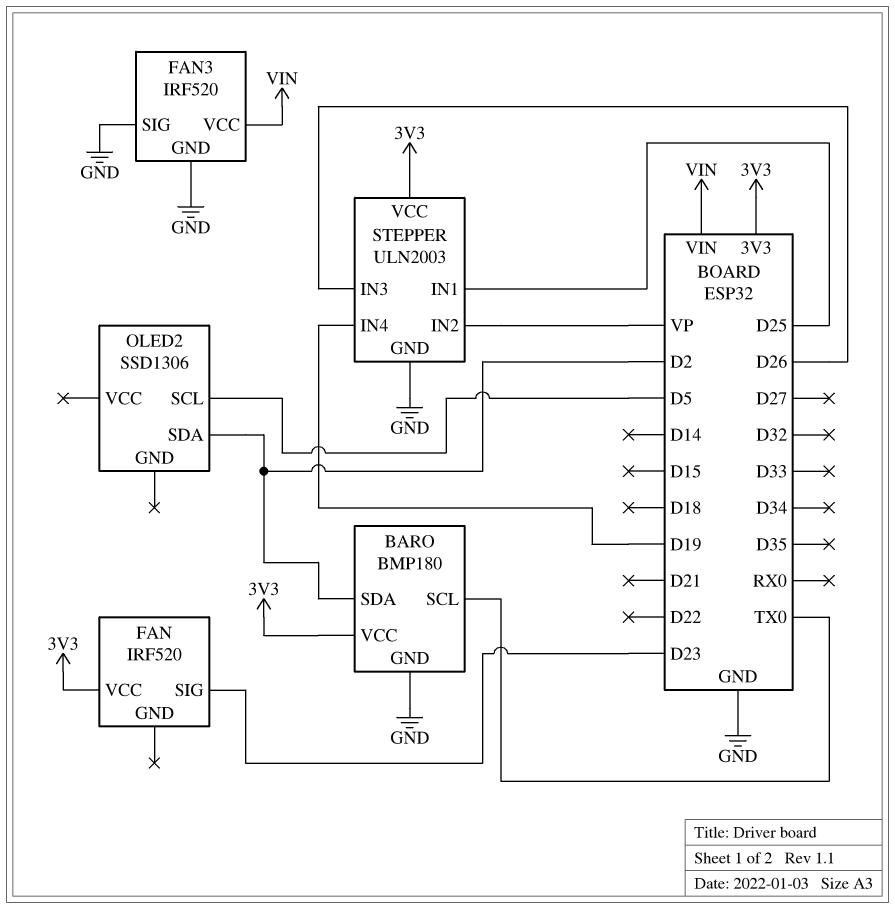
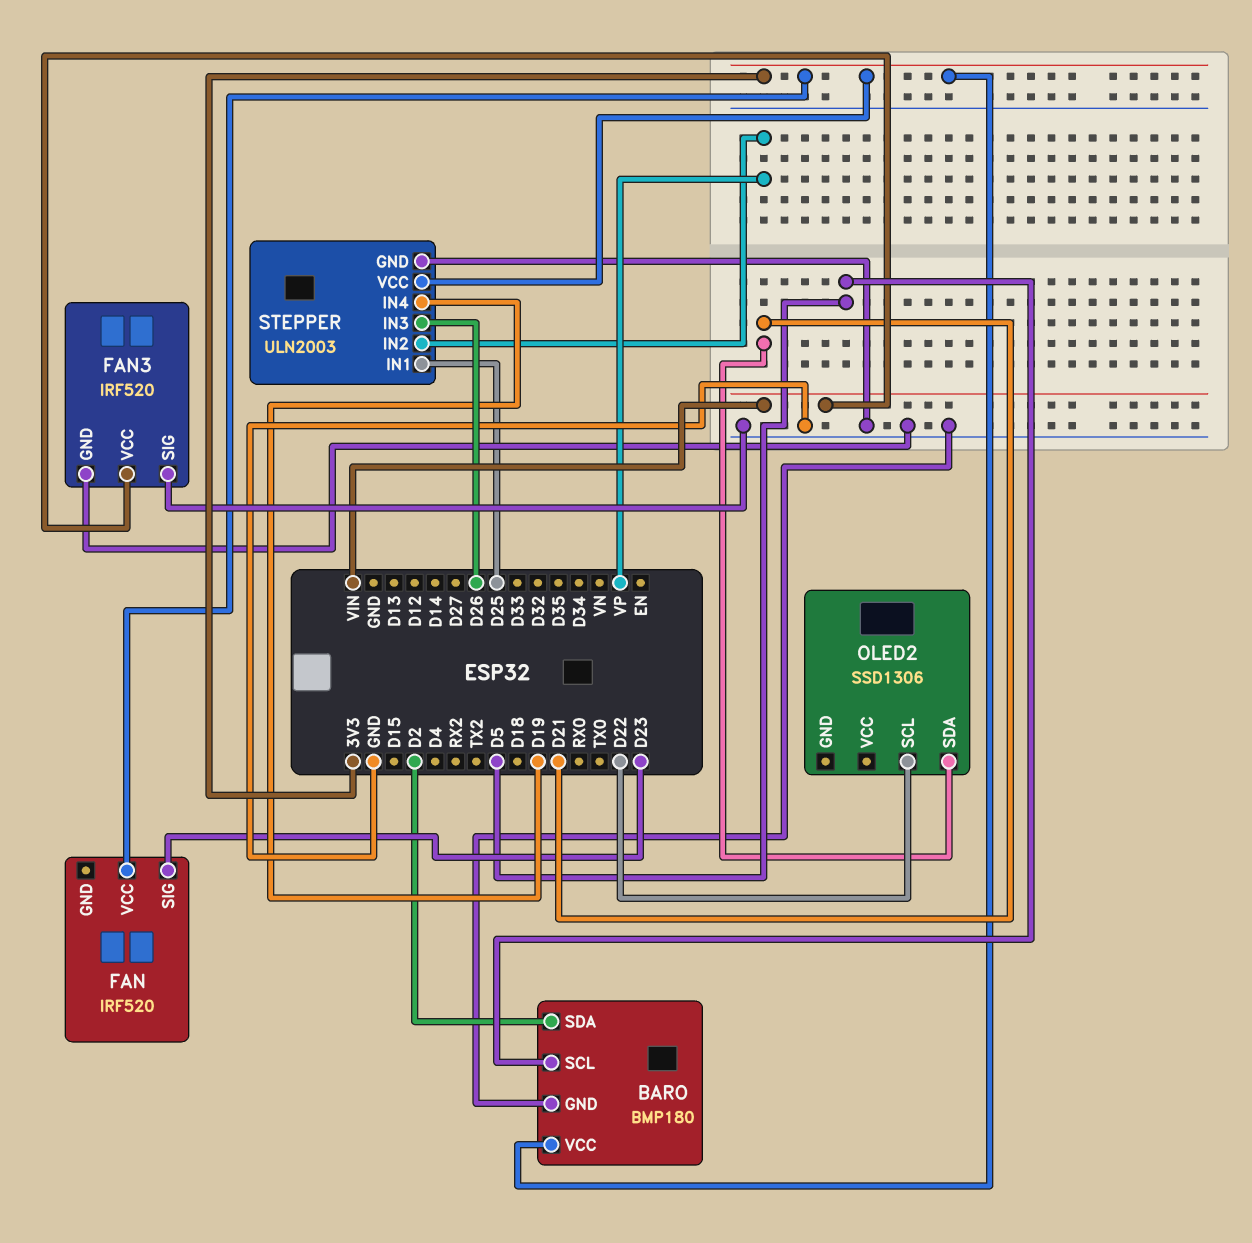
BARO pin SCL: TX0 -> D5
OLED2 pin SCL: D5 -> D22
OLED2 pin SDA: D2 -> D21

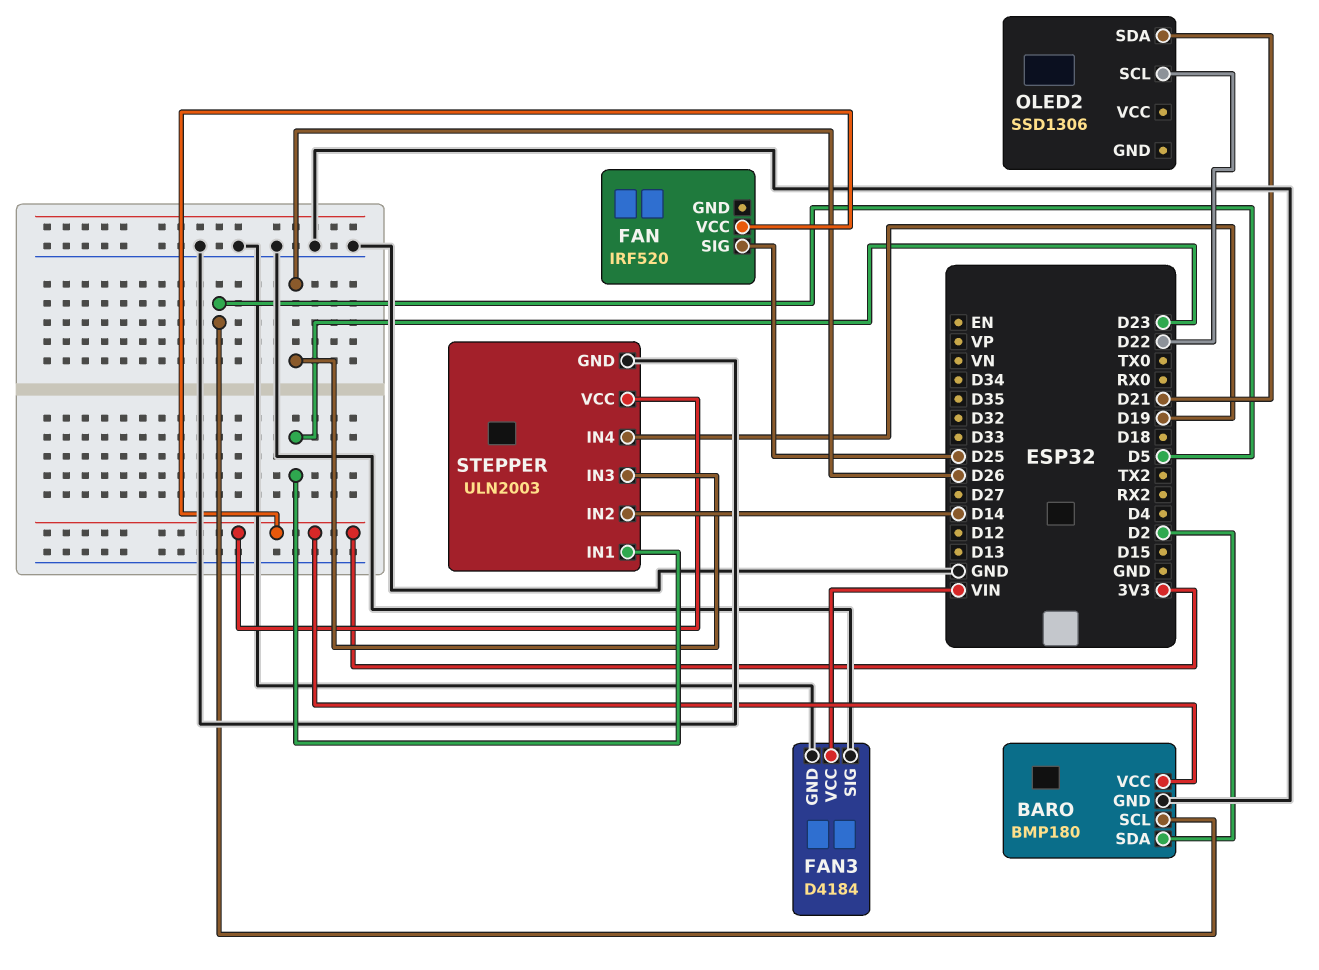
FAN pin SIG: D23 -> D25
FAN3: IRF520 -> D4184
STEPPER pin IN1: D25 -> D23
STEPPER pin IN2: VP -> D14

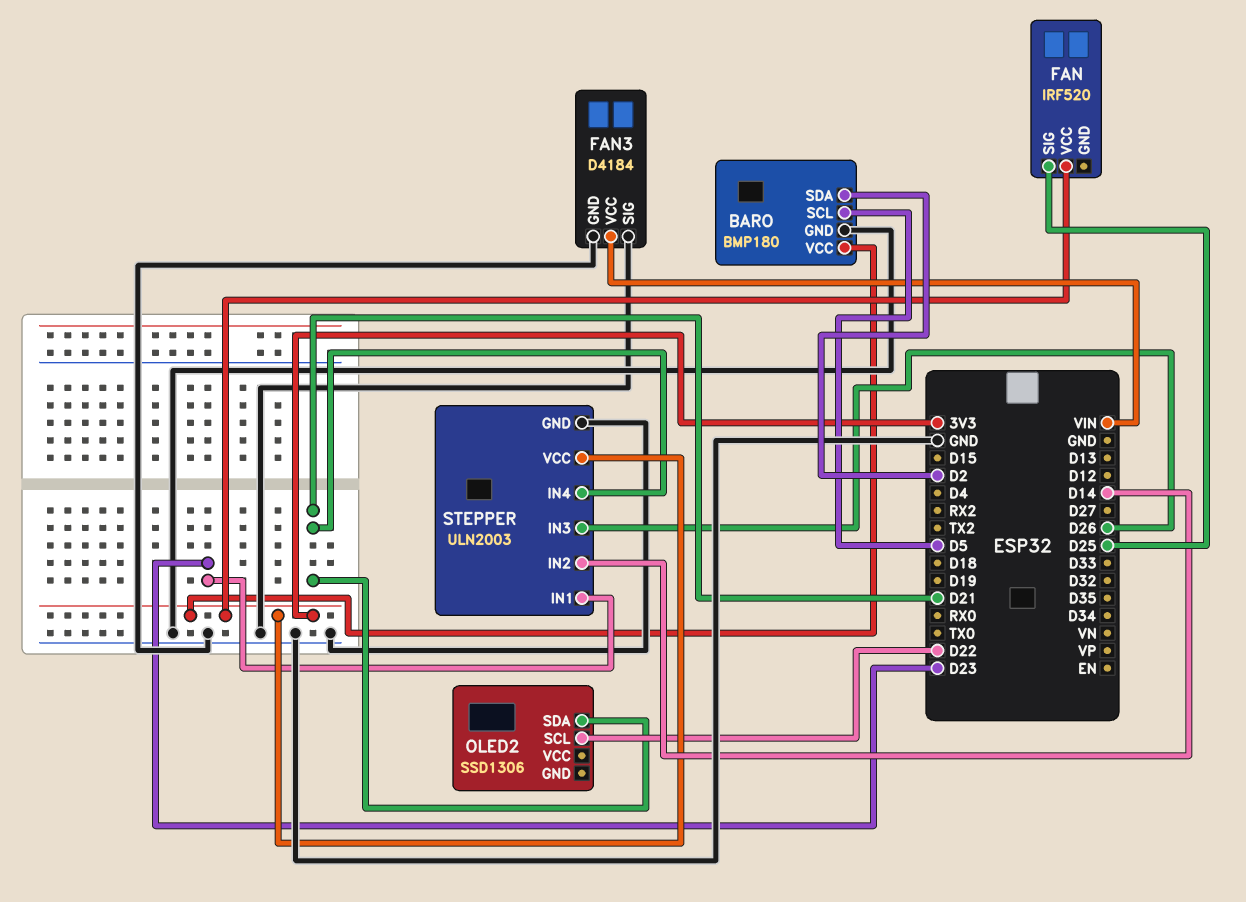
STEPPER pin IN4: D19 -> D21

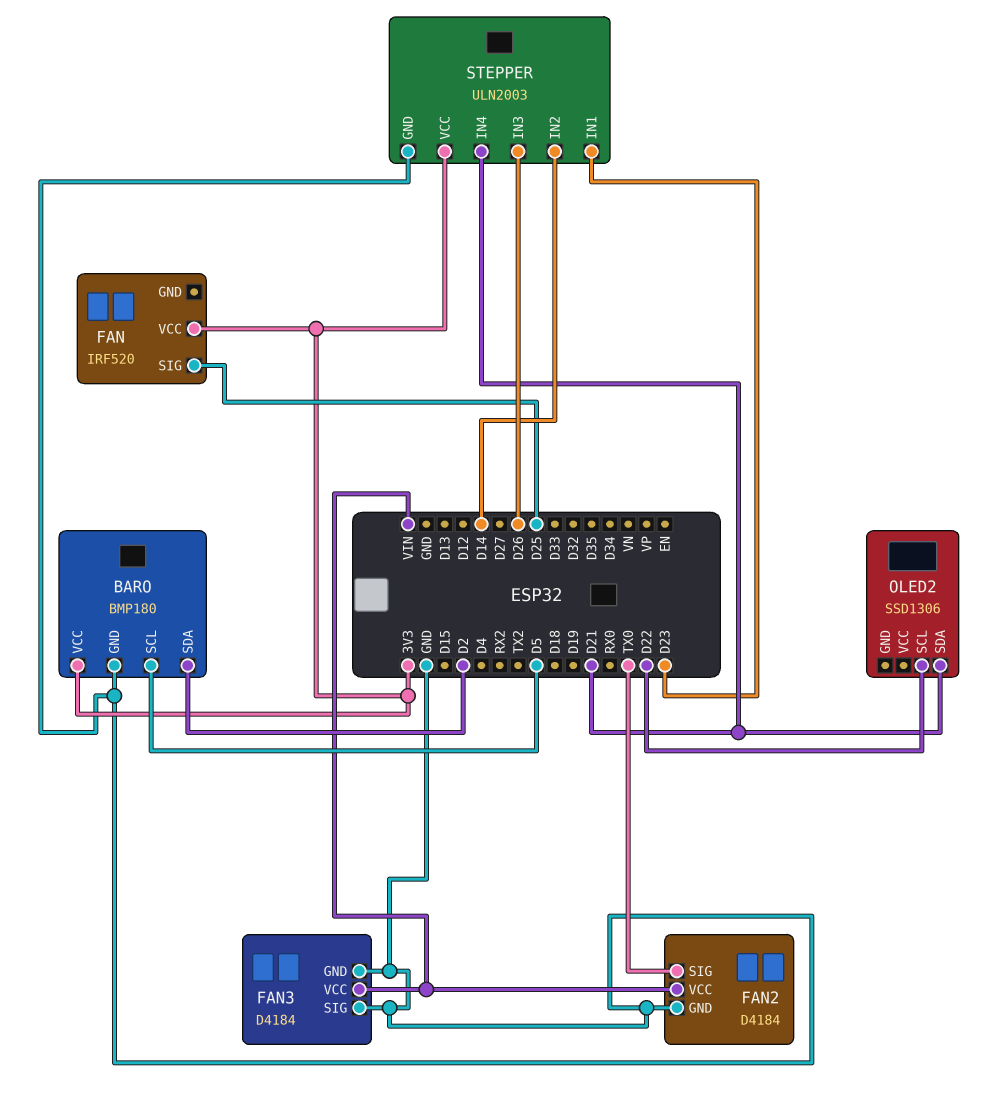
FAN2: none -> D4184
FAN2 pin GND: none -> GND
FAN2 pin SIG: none -> TX0
FAN2 pin VCC: none -> VIN

